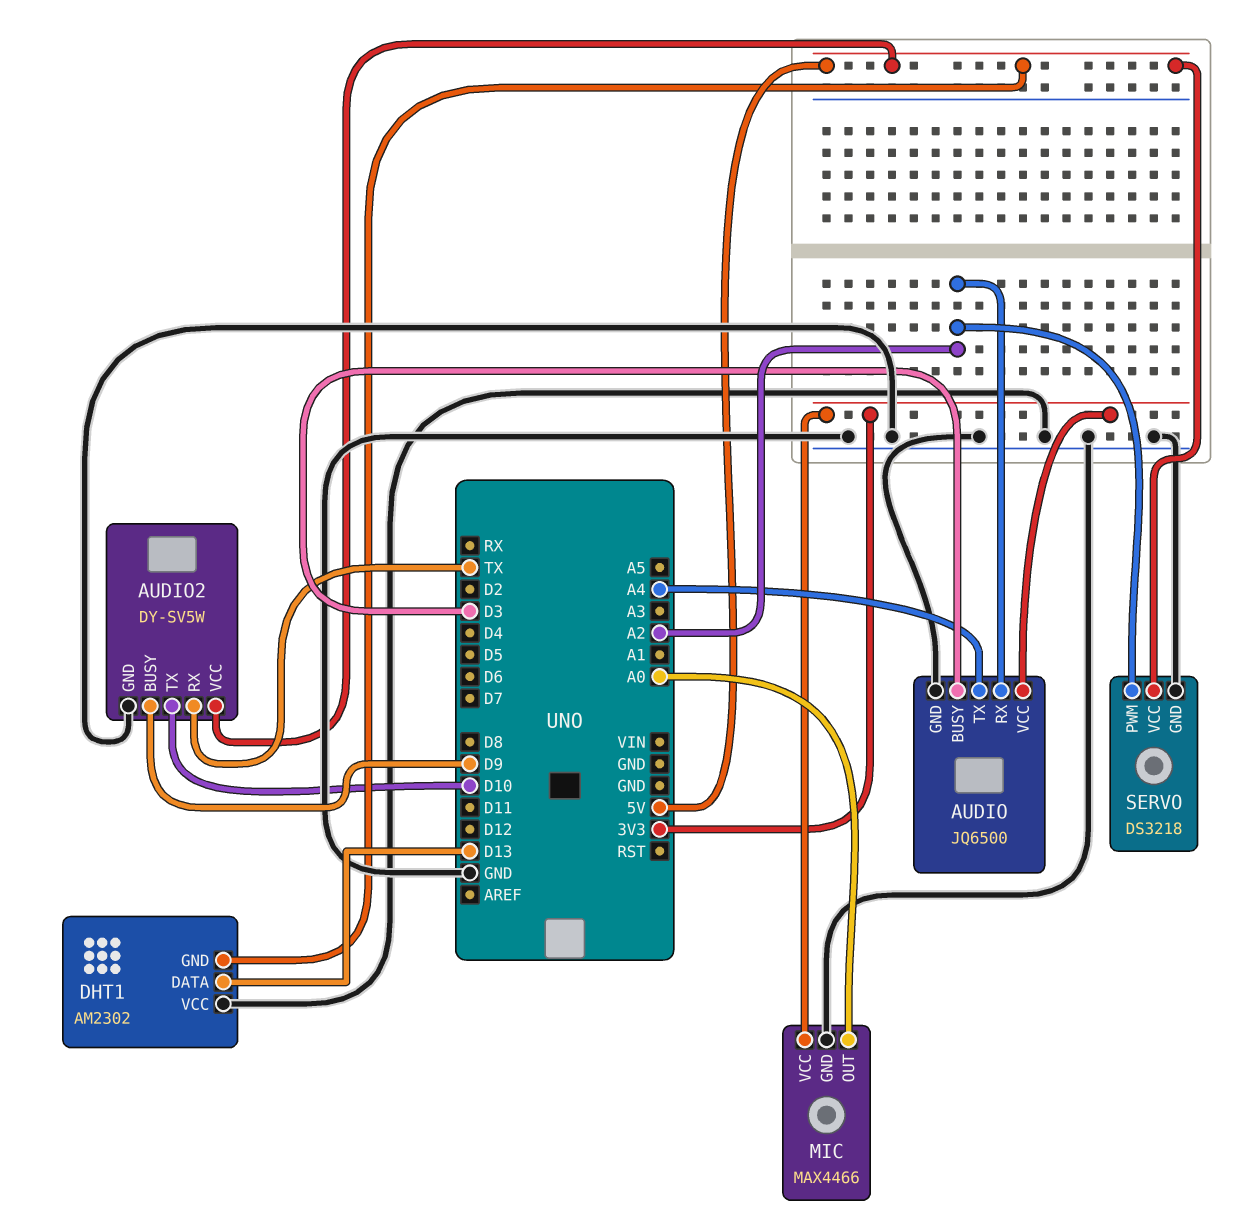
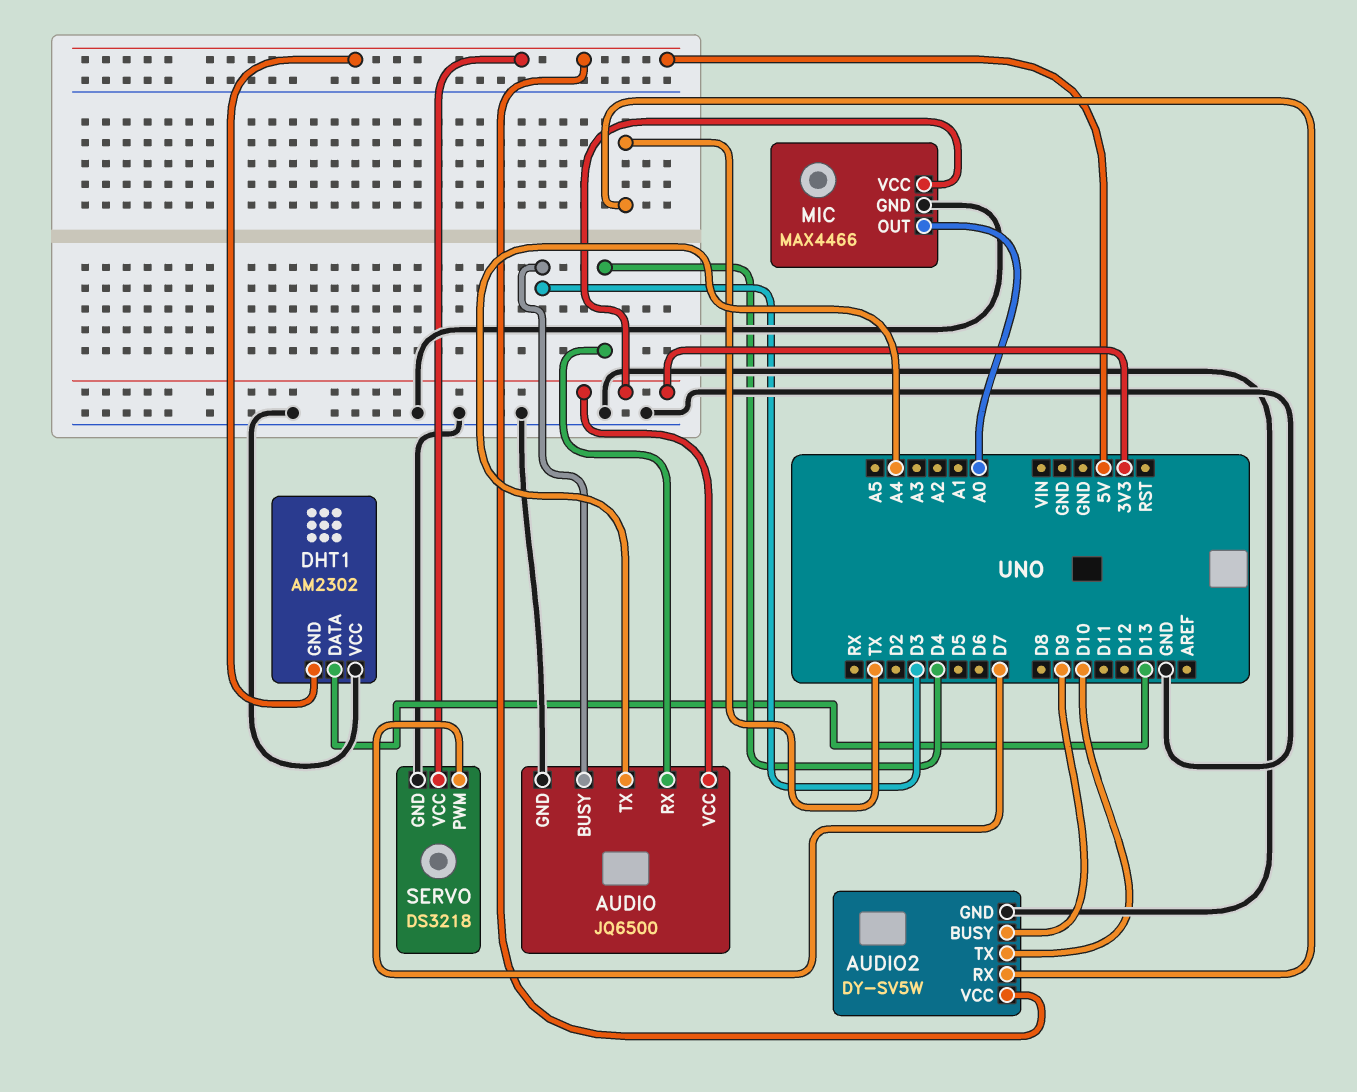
AUDIO pin RX: A2 -> D4
SERVO pin PWM: A2 -> D7

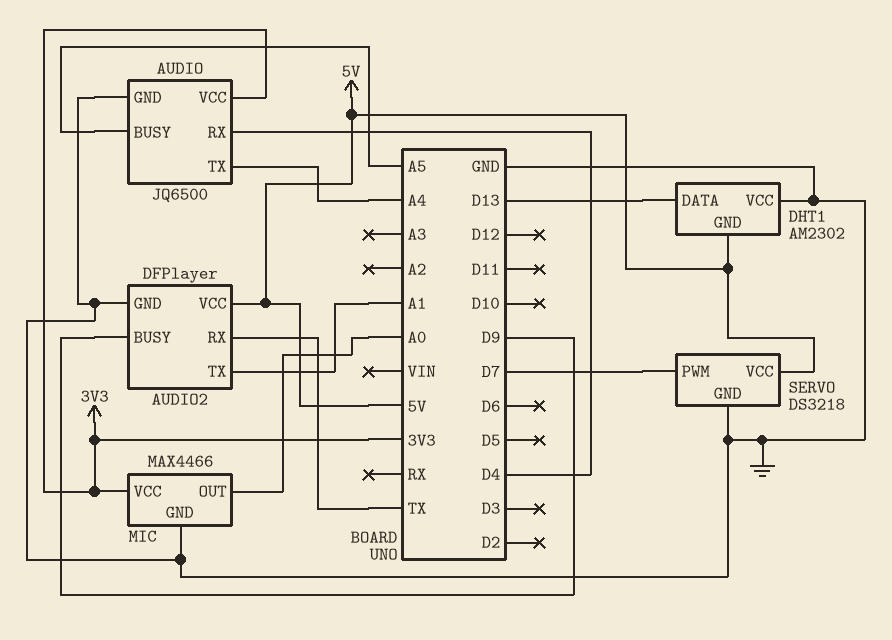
AUDIO pin BUSY: D3 -> A5
AUDIO2: DY-SV5W -> DFPlayer
AUDIO2 pin TX: D10 -> A1

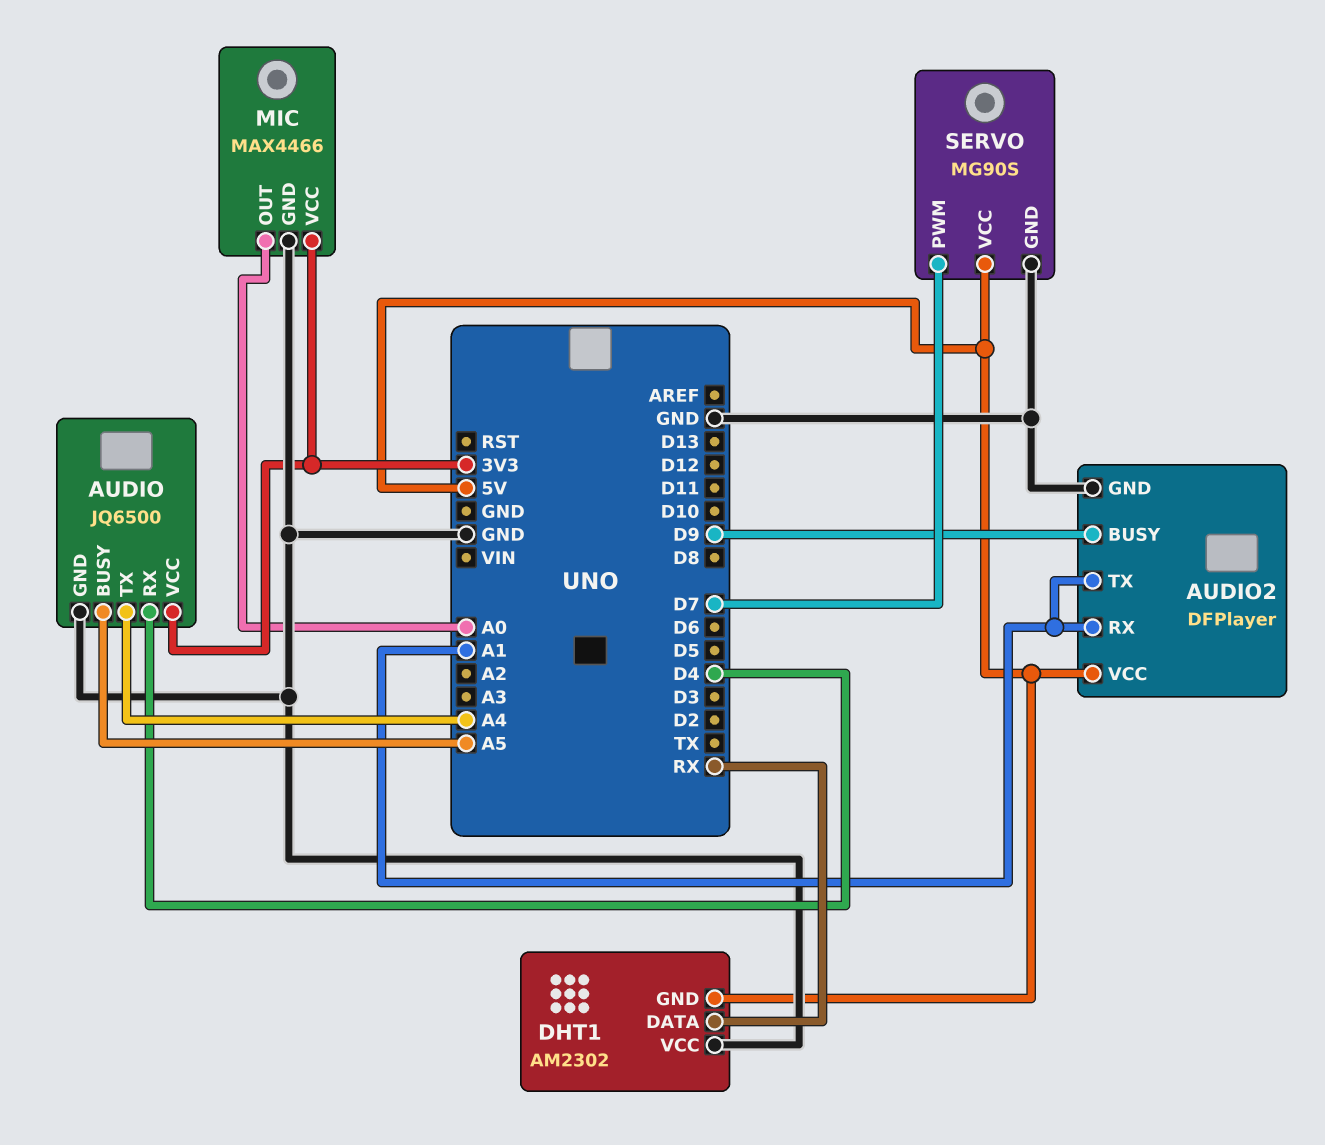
AUDIO2 pin RX: TX -> A1
DHT1 pin DATA: D13 -> RX
SERVO: DS3218 -> MG90S

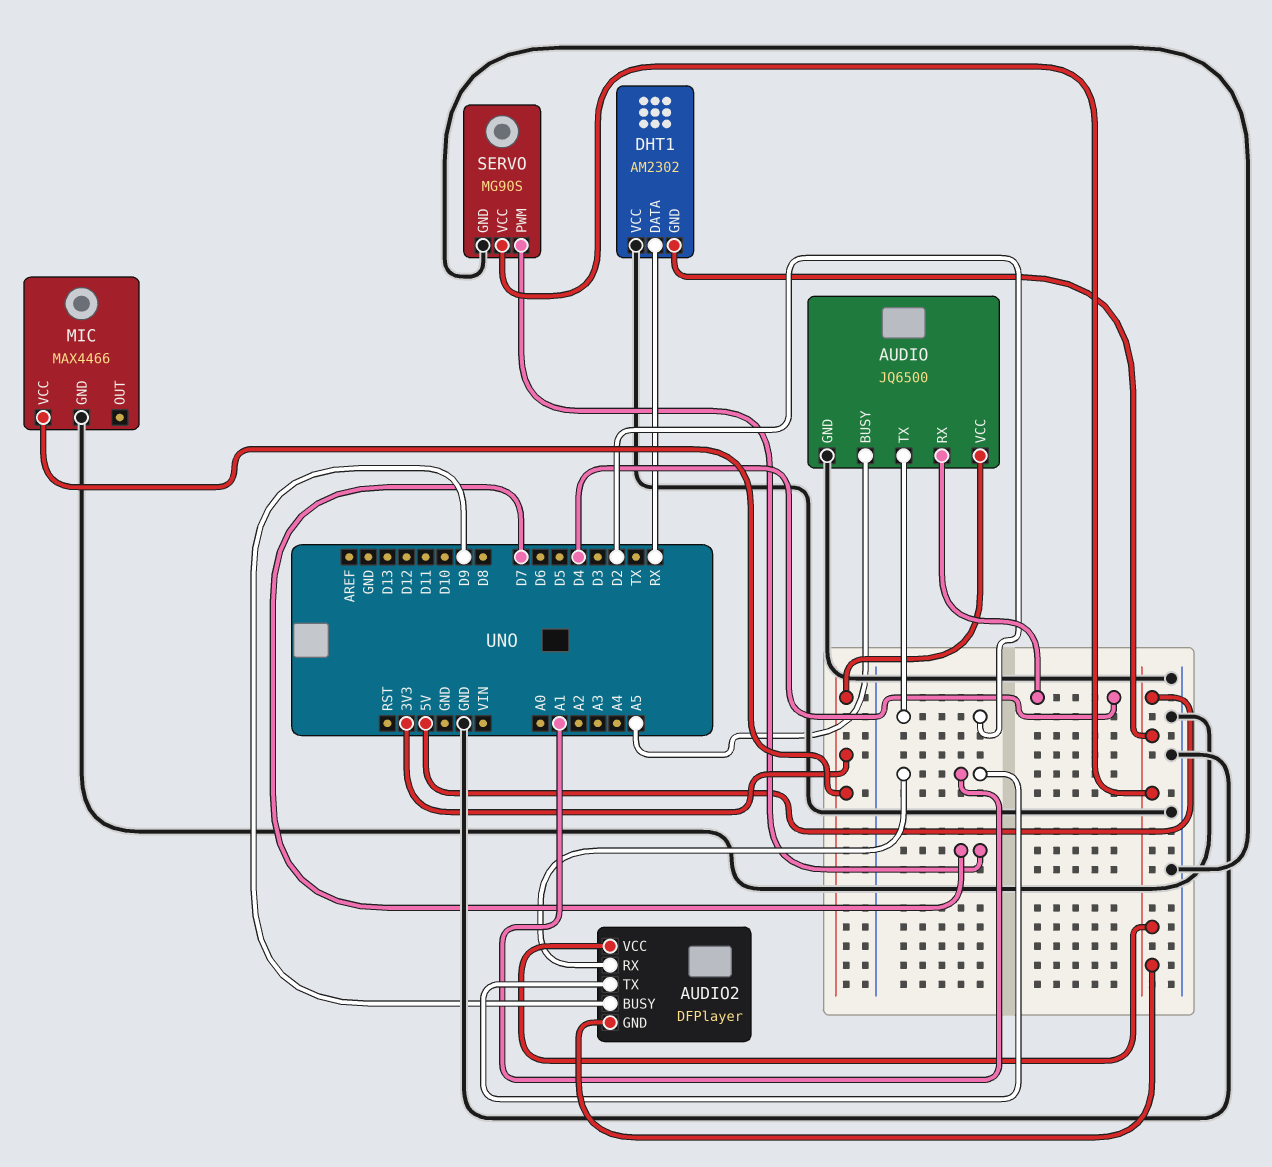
AUDIO pin TX: A4 -> D2
AUDIO2 pin GND: GND -> 5V
MIC pin OUT: A0 -> none

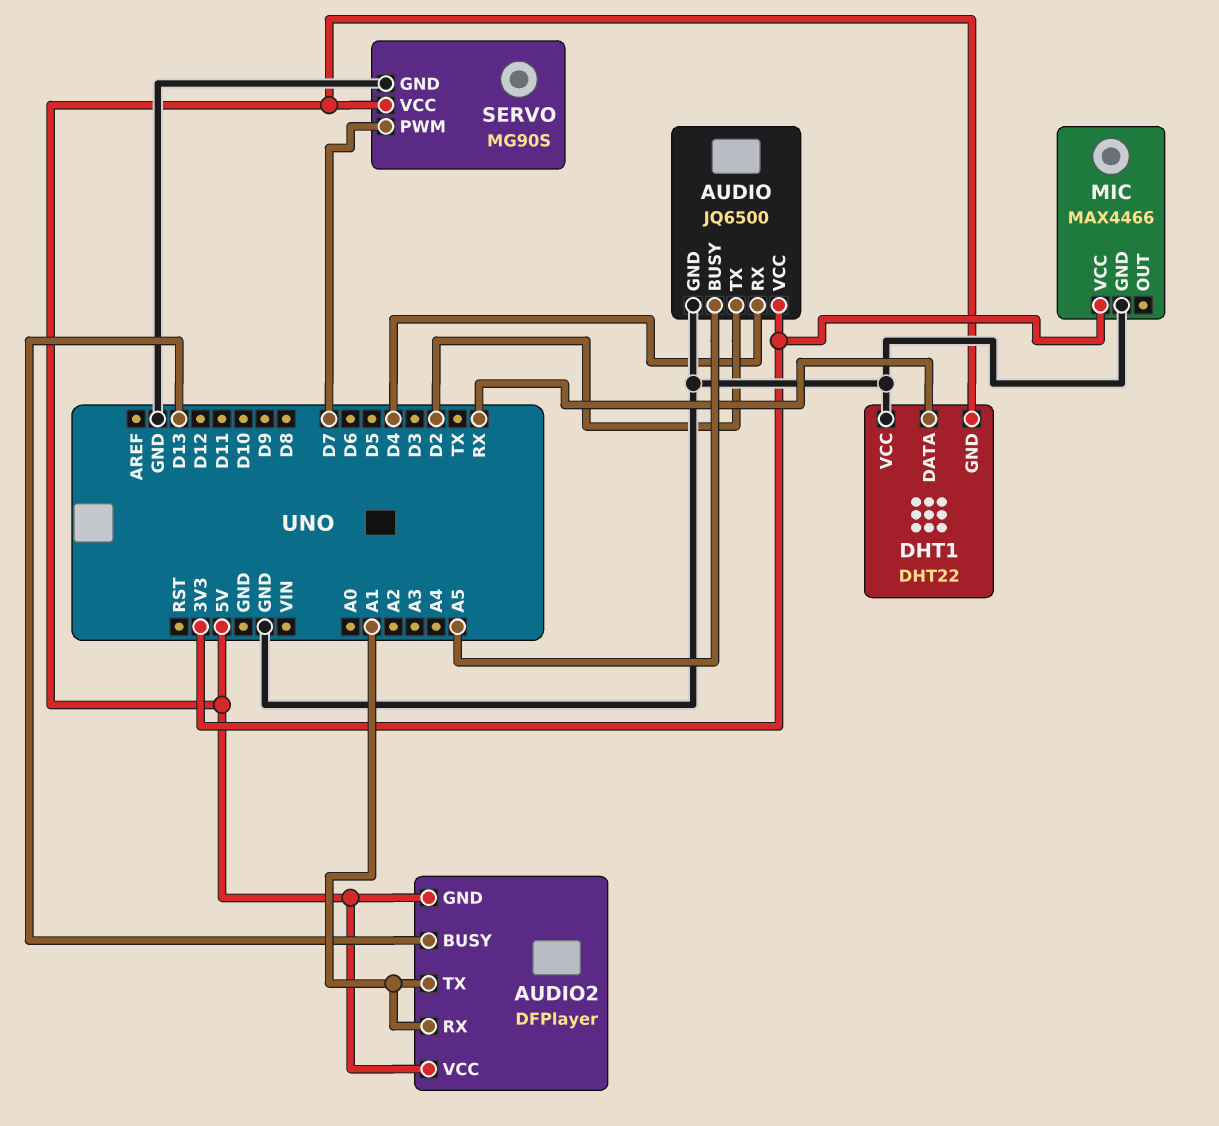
AUDIO2 pin BUSY: D9 -> D13
DHT1: AM2302 -> DHT22

